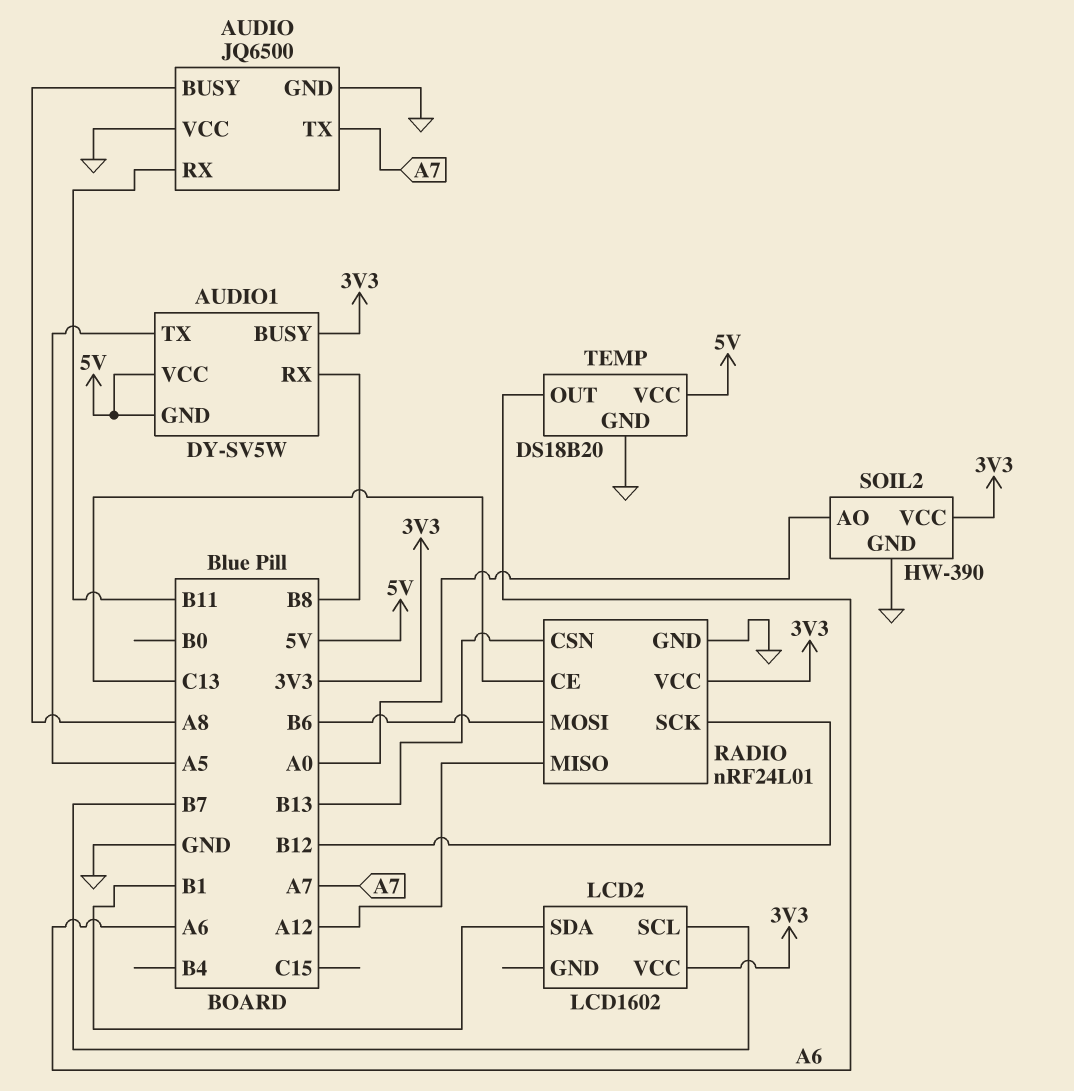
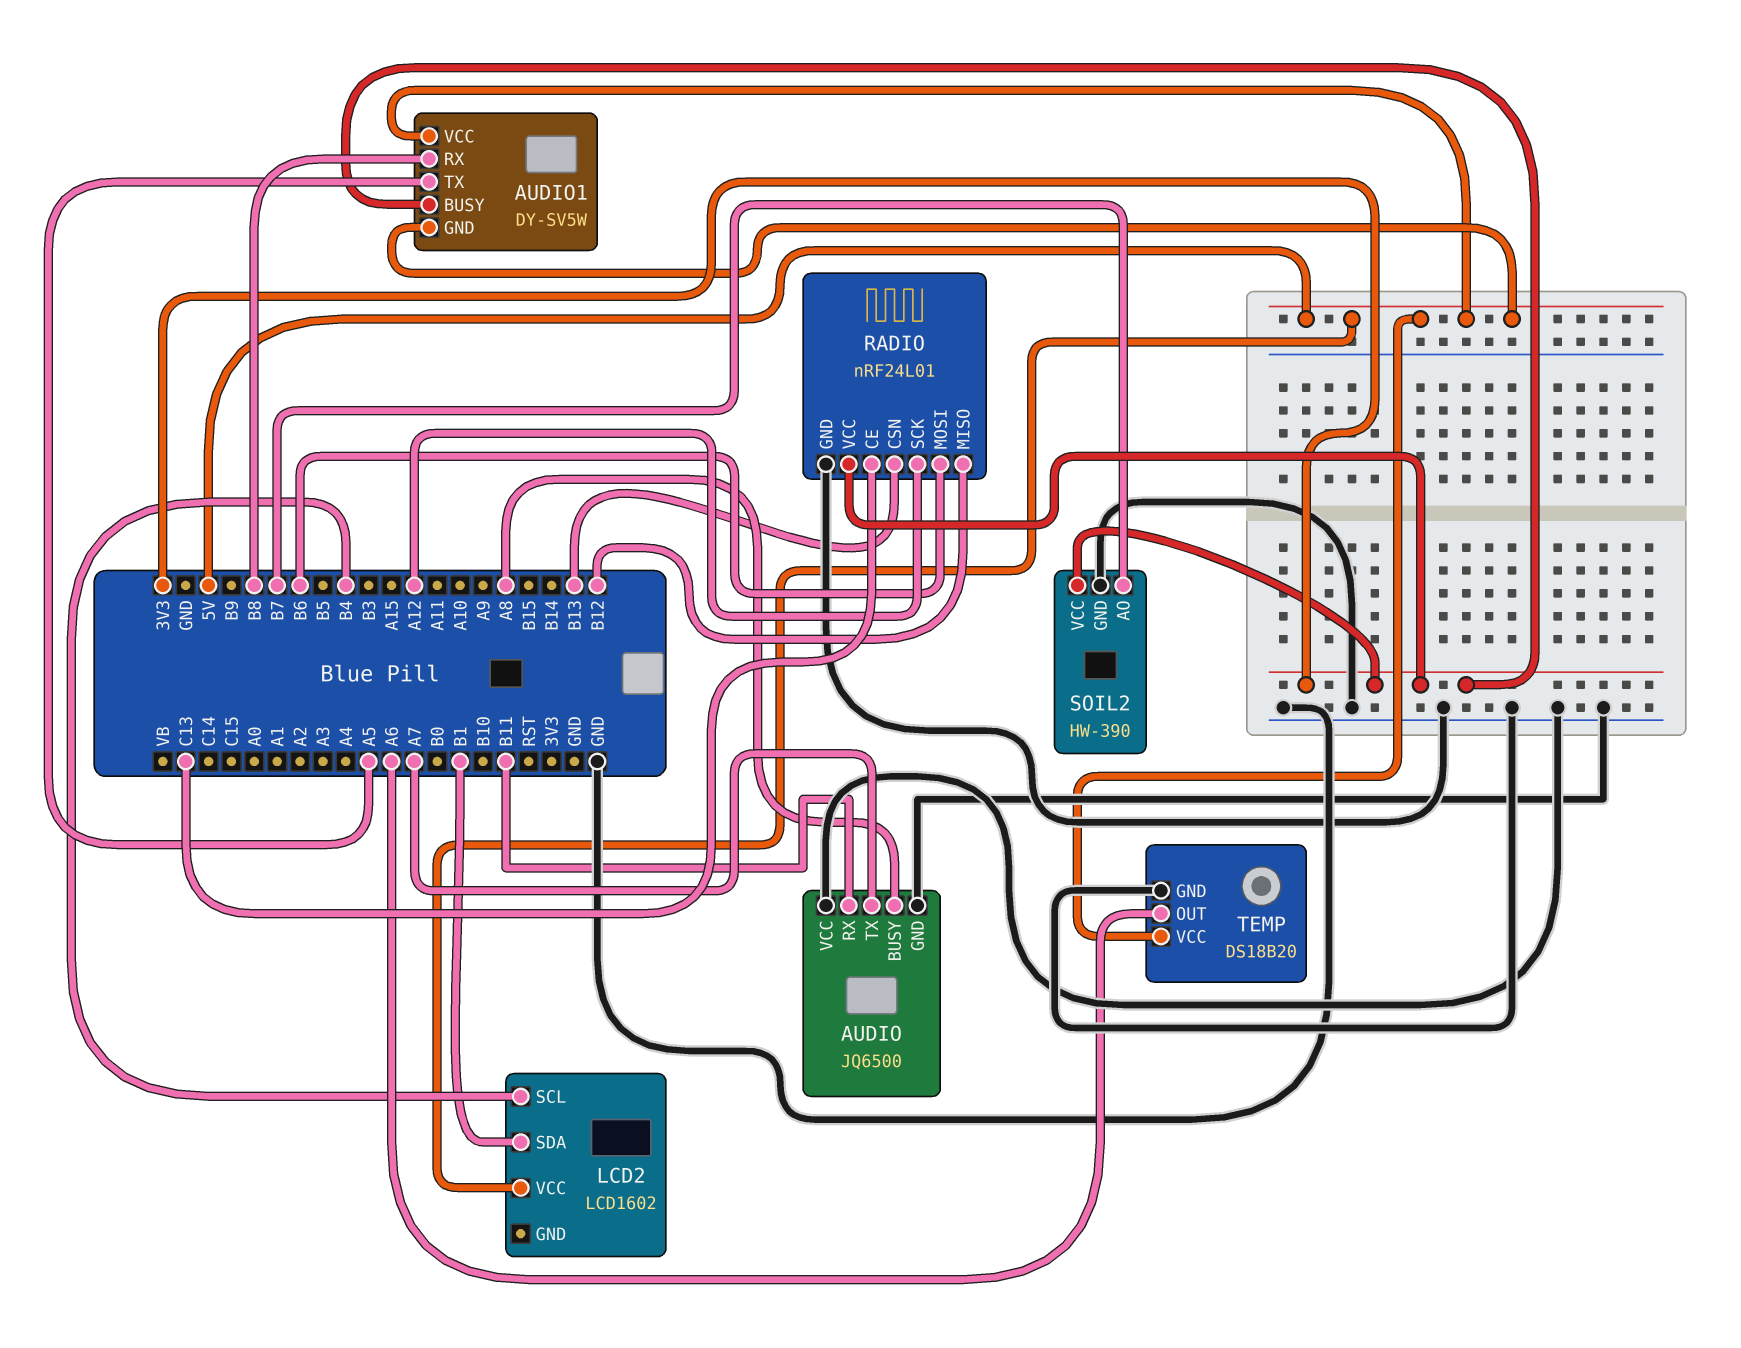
LCD2 pin SCL: B7 -> B4
LCD2 pin VCC: 3V3 -> 5V
RADIO pin MISO: A12 -> B12
RADIO pin SCK: B12 -> A12
SOIL2 pin AO: A0 -> B7

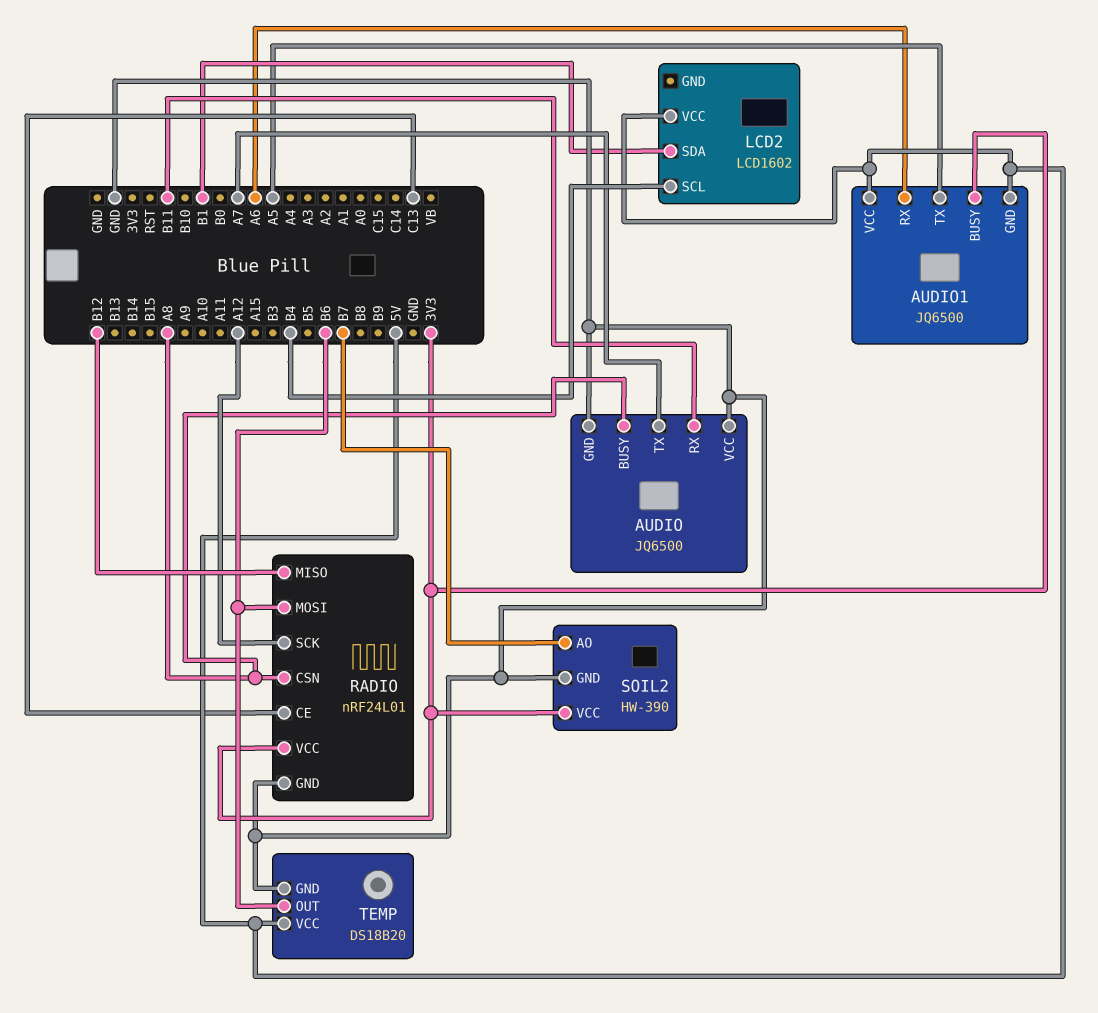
AUDIO1: DY-SV5W -> JQ6500
AUDIO1 pin RX: B8 -> A6
RADIO pin CSN: B13 -> A8
TEMP pin OUT: A6 -> B6

